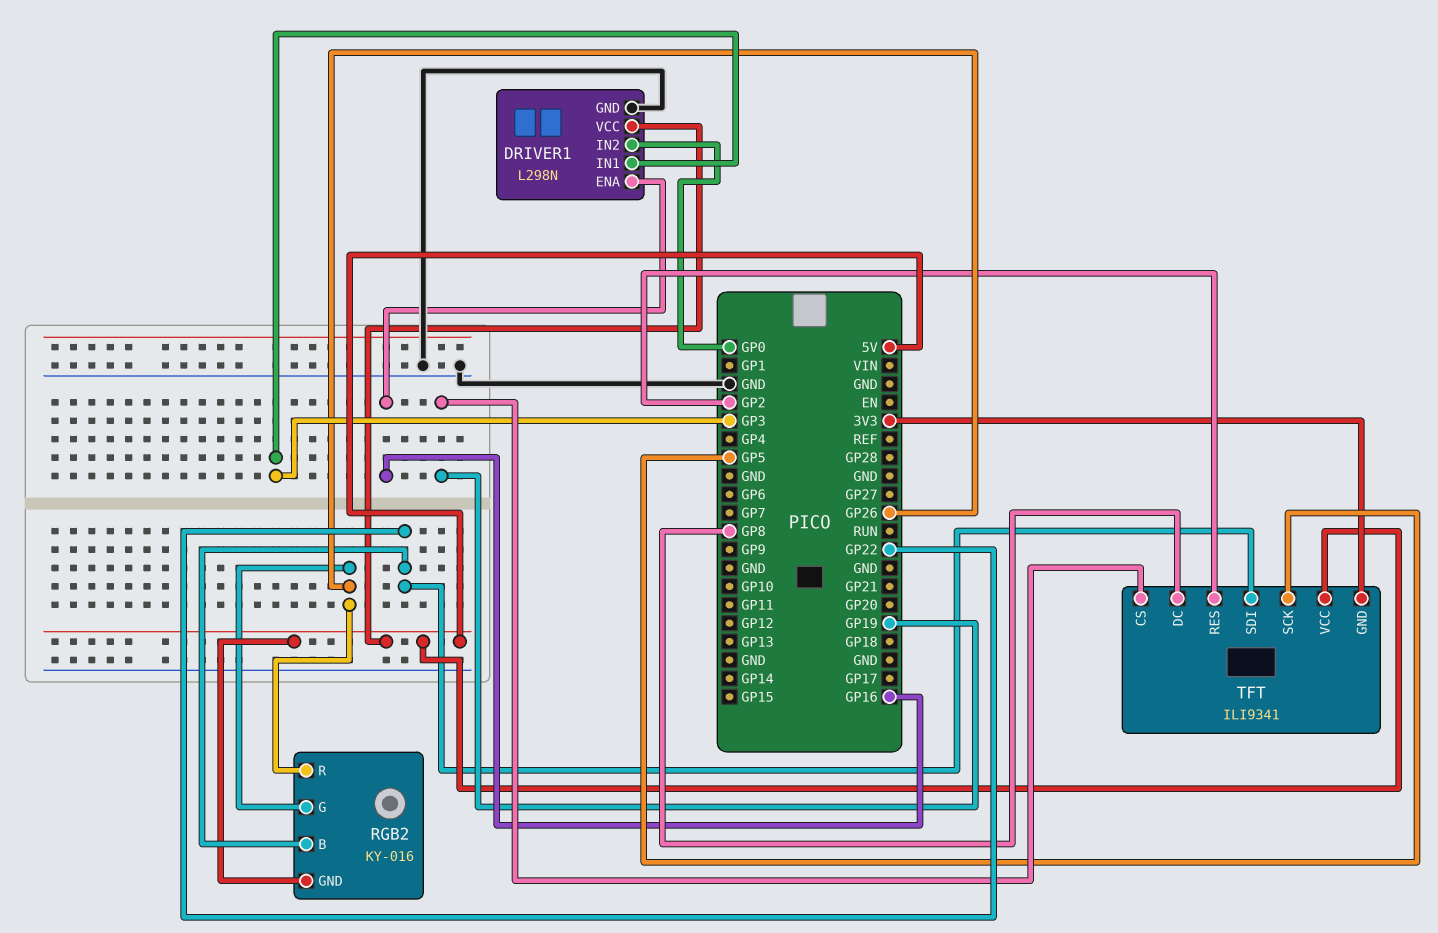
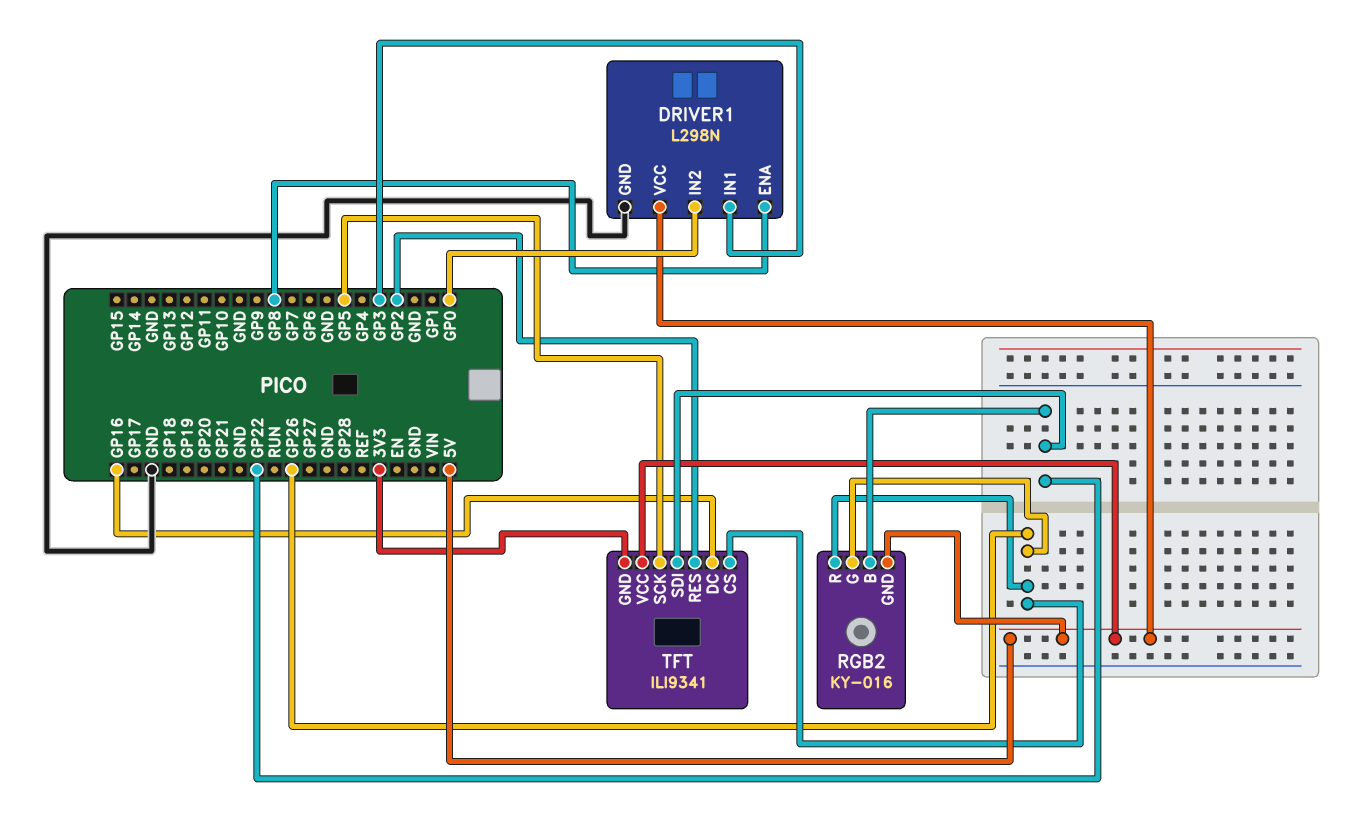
DRIVER1 pin ENA: GP16 -> GP8
TFT pin CS: GP19 -> GP26
TFT pin DC: GP8 -> GP16

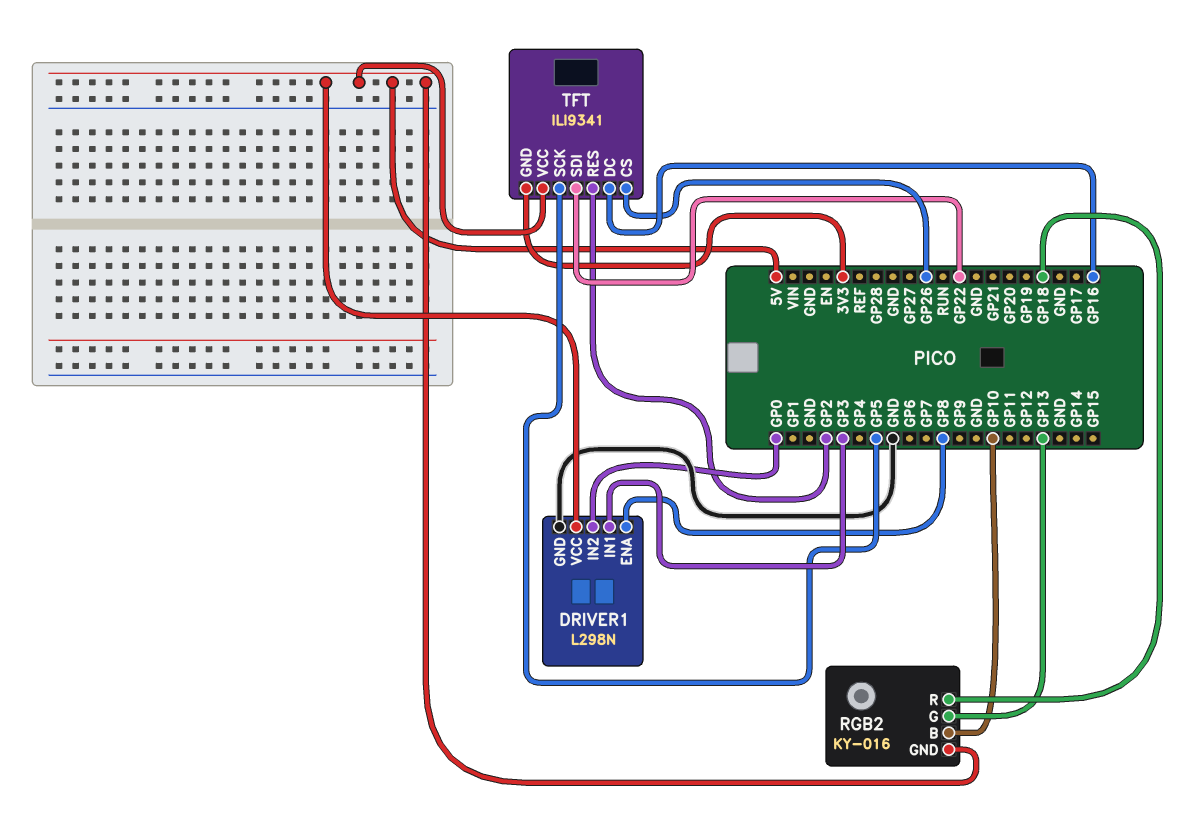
RGB2 pin B: GP22 -> GP10
RGB2 pin G: GP26 -> GP13
RGB2 pin R: GP26 -> GP18

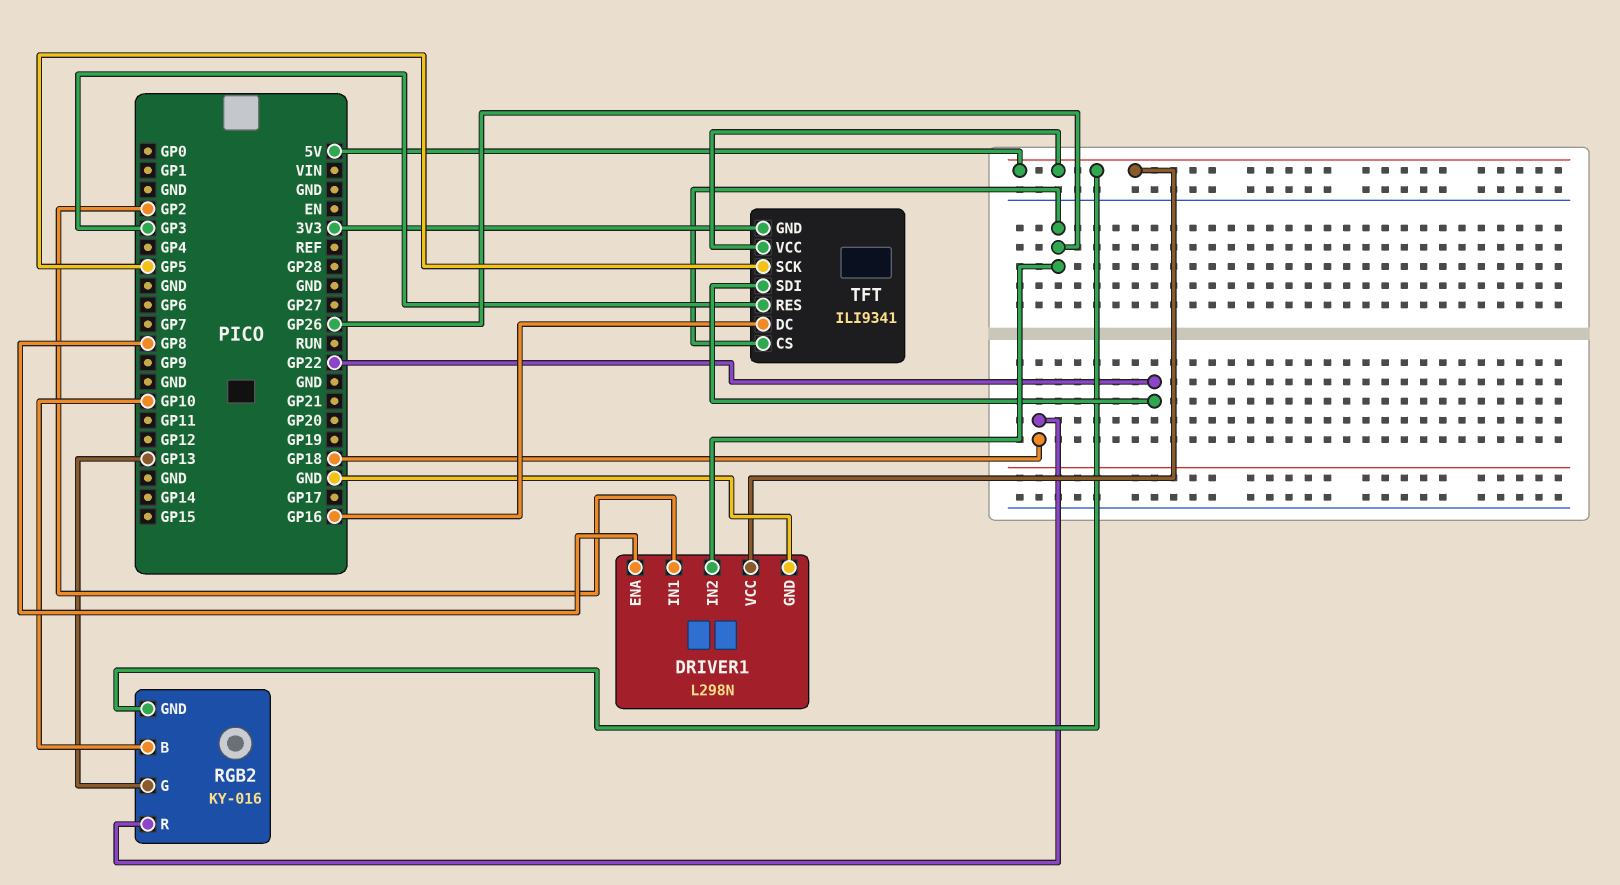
DRIVER1 pin IN1: GP3 -> GP2
DRIVER1 pin IN2: GP0 -> GP26
TFT pin RES: GP2 -> GP3

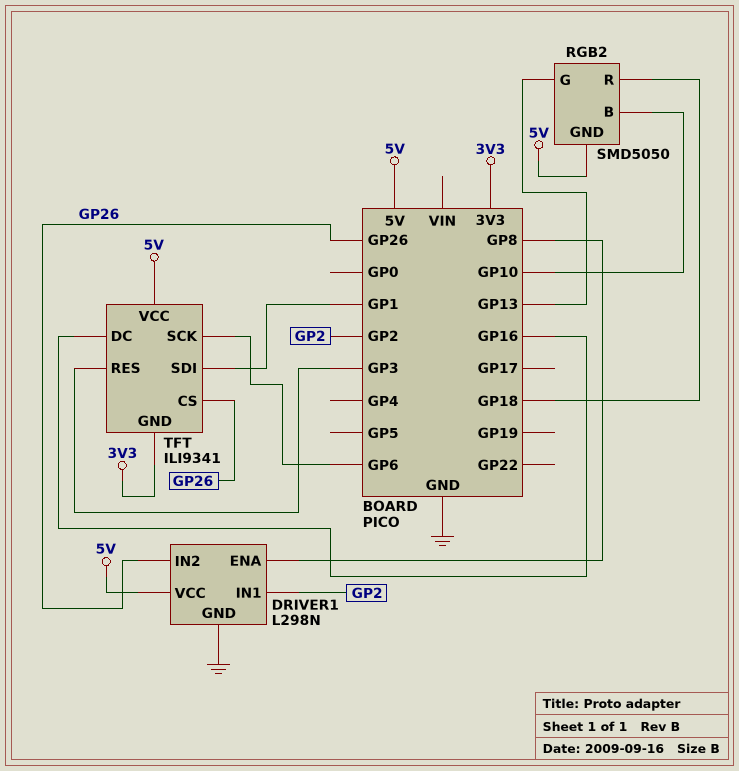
RGB2: KY-016 -> SMD5050
TFT pin SCK: GP5 -> GP6
TFT pin SDI: GP22 -> GP1

